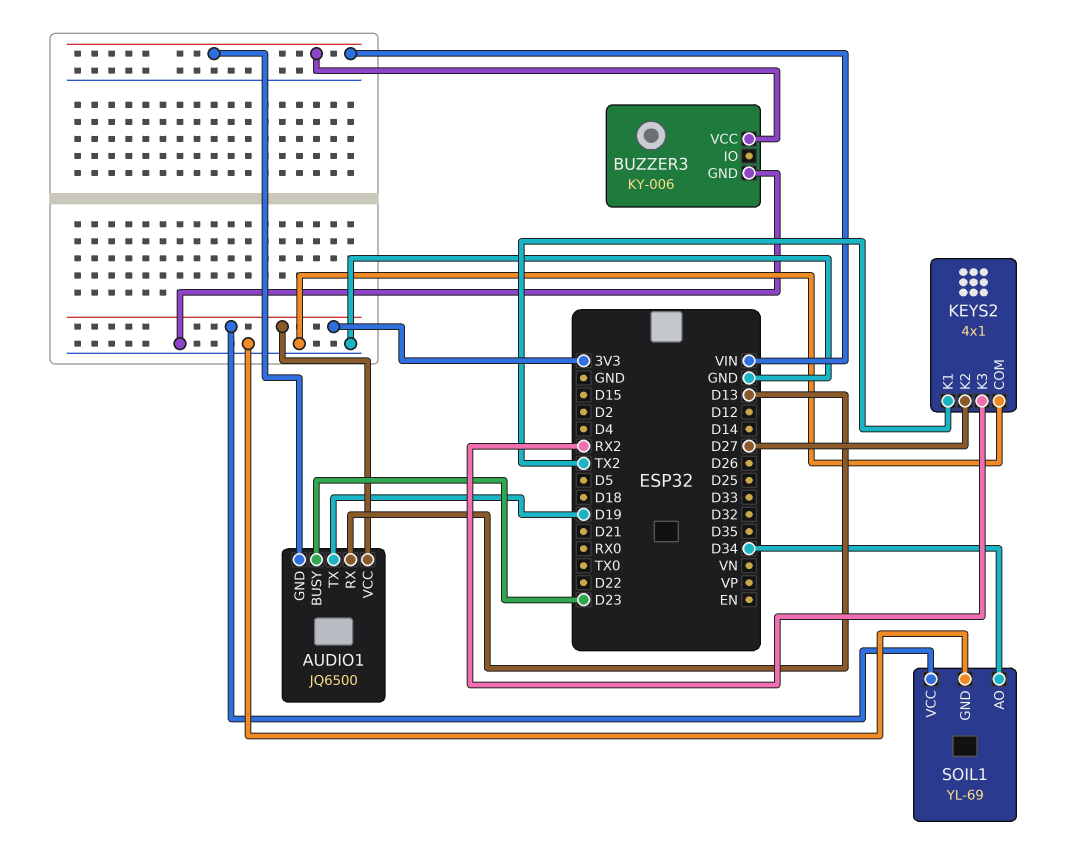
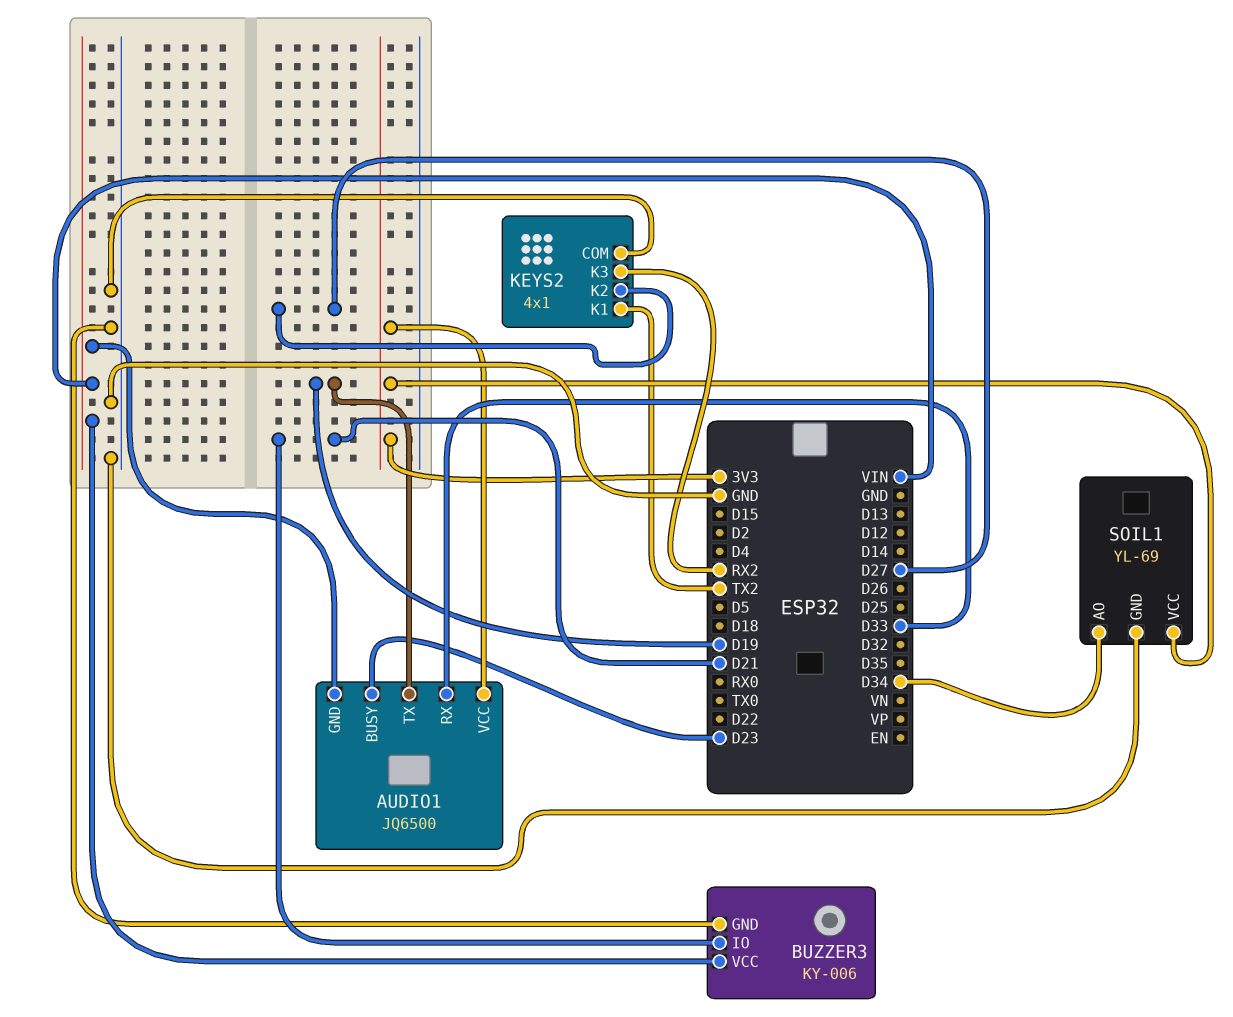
AUDIO1 pin RX: D13 -> D33
BUZZER3 pin IO: none -> D21

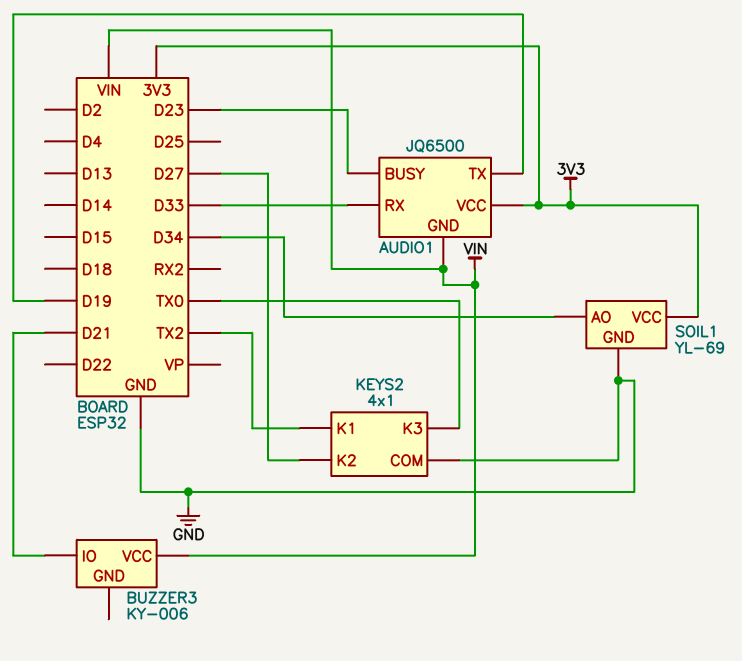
BUZZER3 pin GND: GND -> none
KEYS2 pin K3: RX2 -> TX0

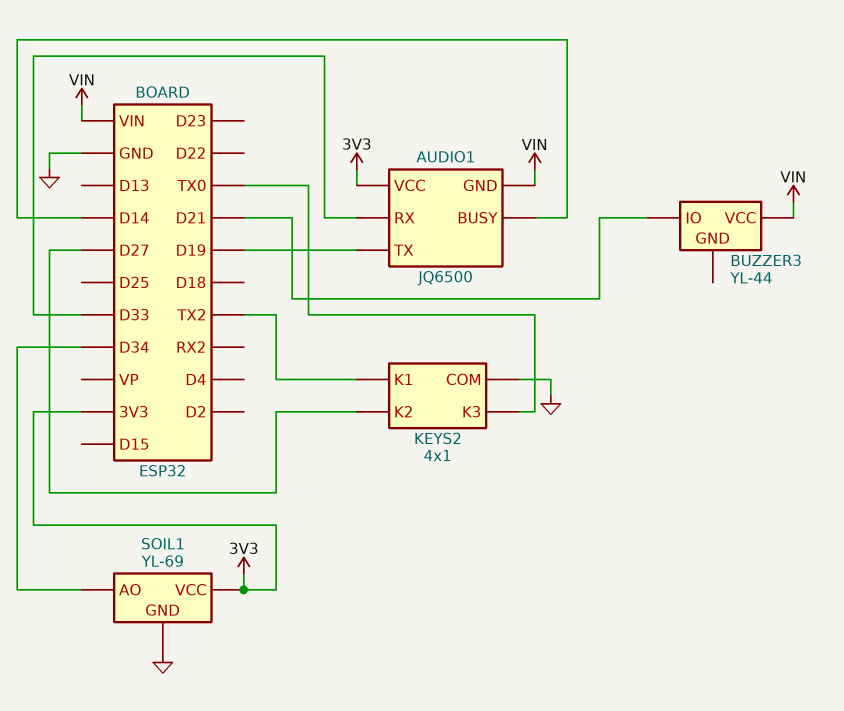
AUDIO1 pin BUSY: D23 -> D14
BUZZER3: KY-006 -> YL-44

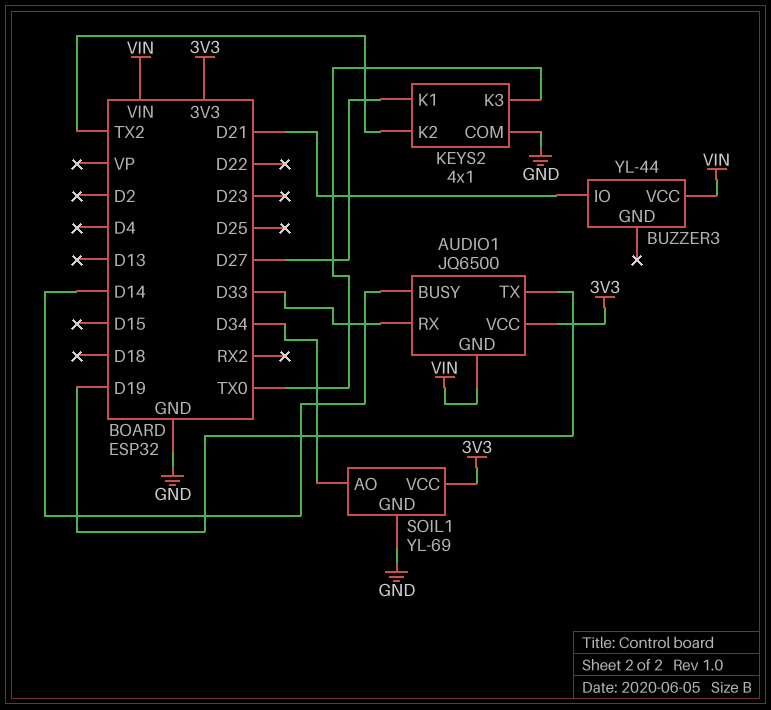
KEYS2 pin K1: TX2 -> D27
KEYS2 pin K2: D27 -> TX2

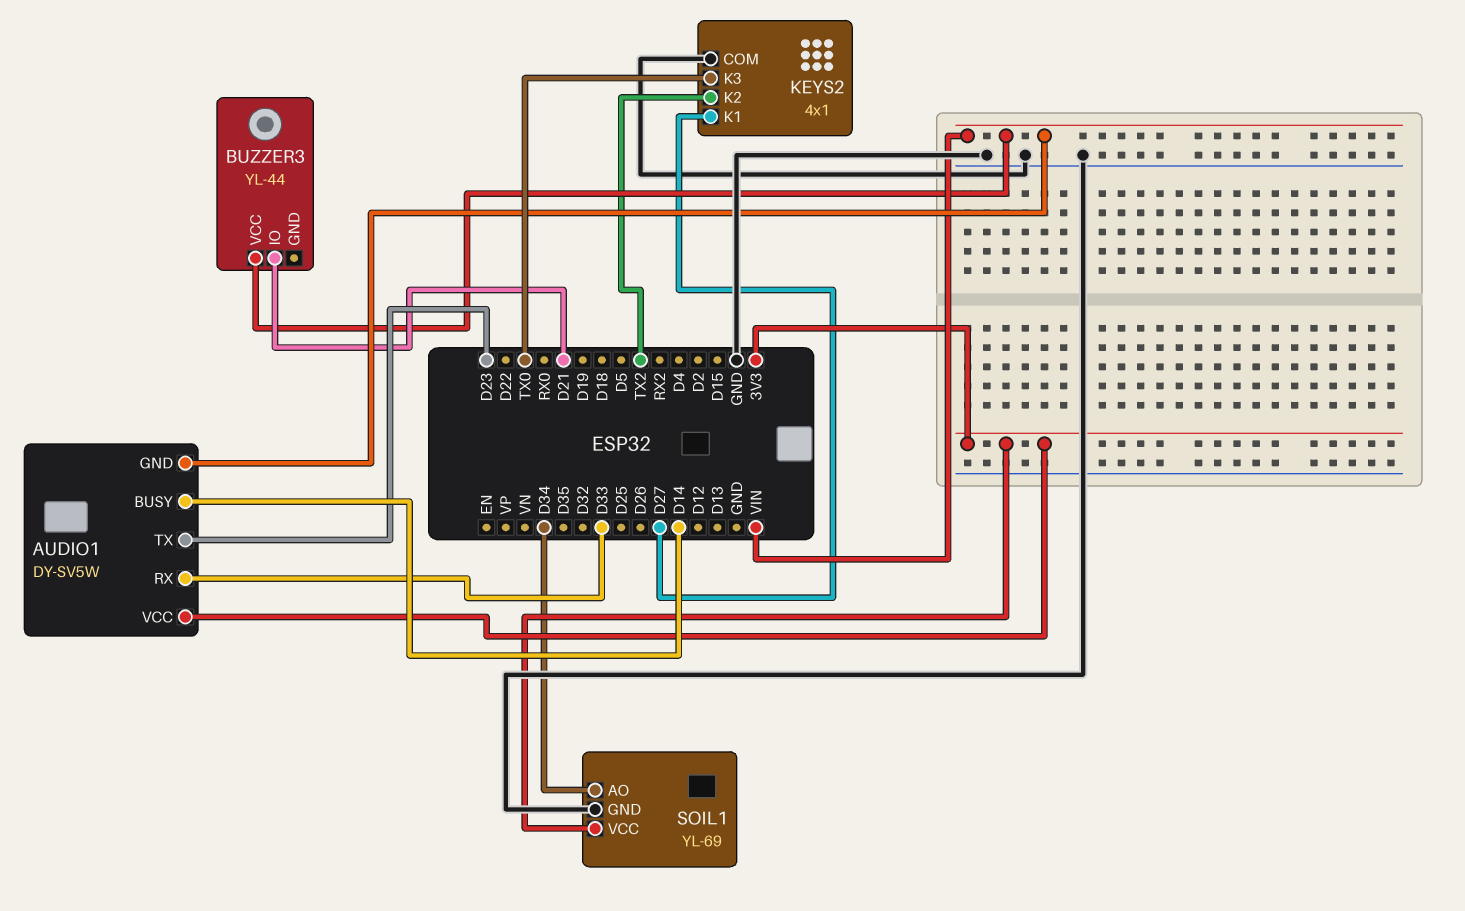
AUDIO1: JQ6500 -> DY-SV5W
AUDIO1 pin TX: D19 -> D23

